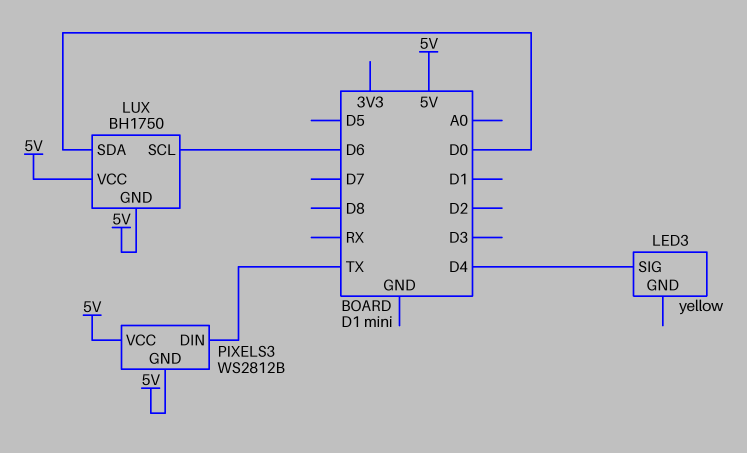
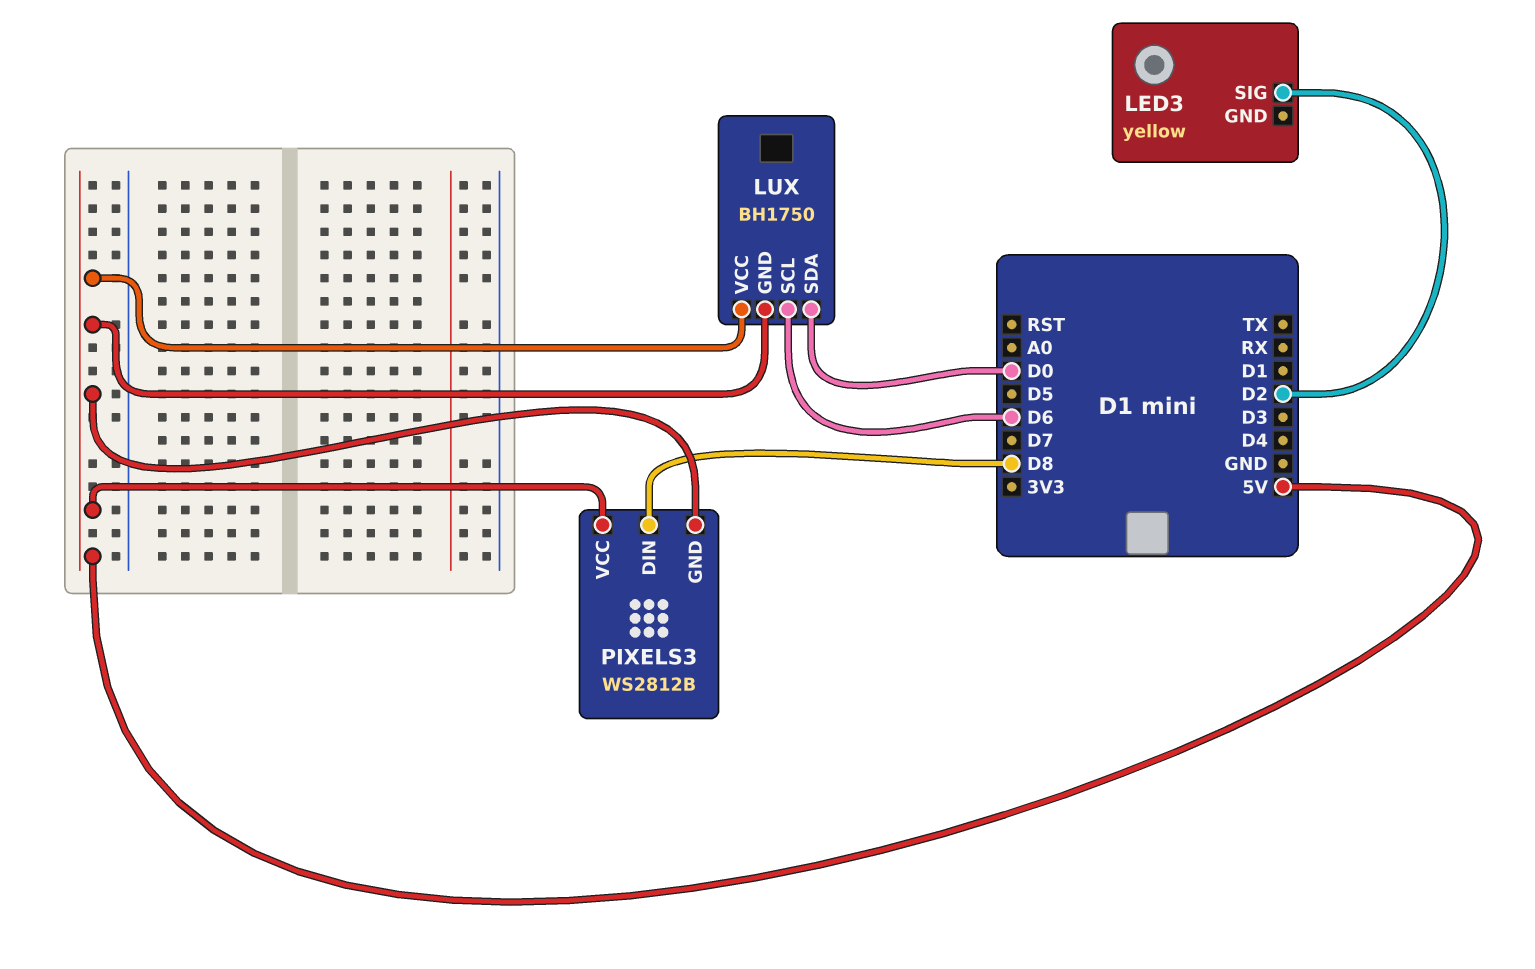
LED3 pin SIG: D4 -> D2
PIXELS3 pin DIN: TX -> D8

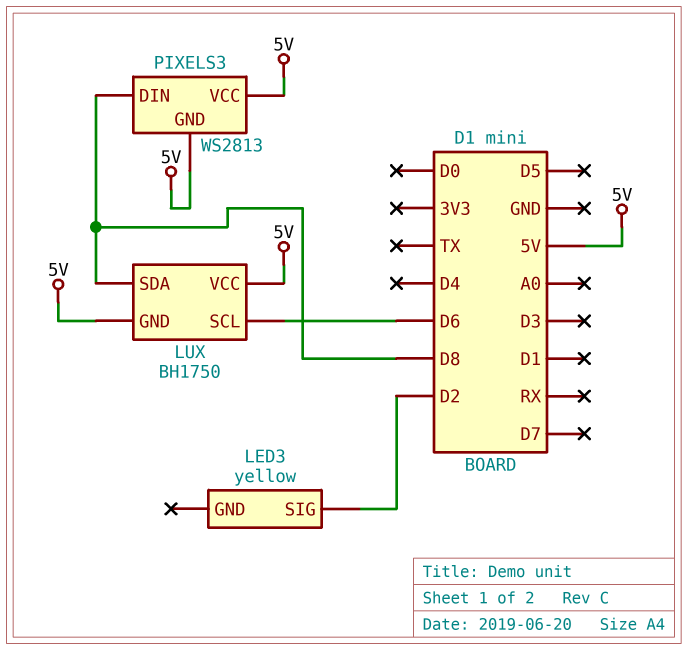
LUX pin SDA: D0 -> D8
PIXELS3: WS2812B -> WS2813

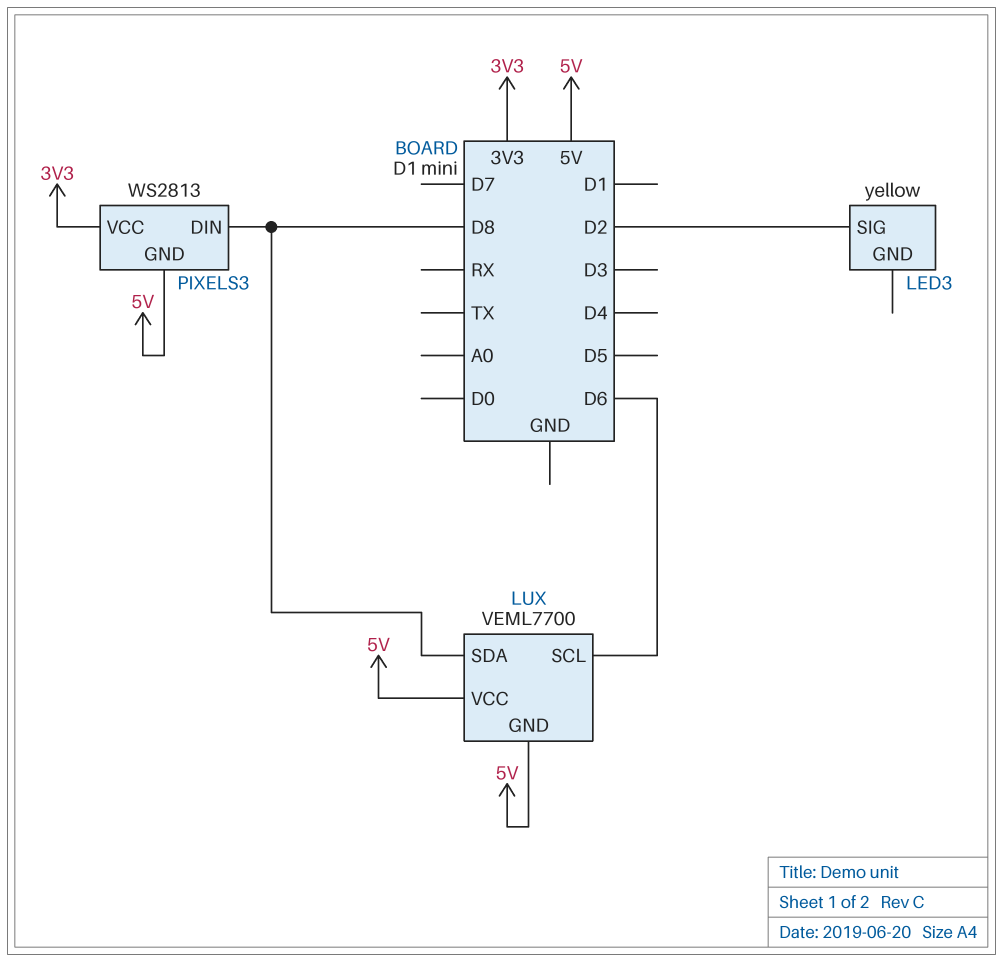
LUX: BH1750 -> VEML7700
PIXELS3 pin VCC: 5V -> 3V3

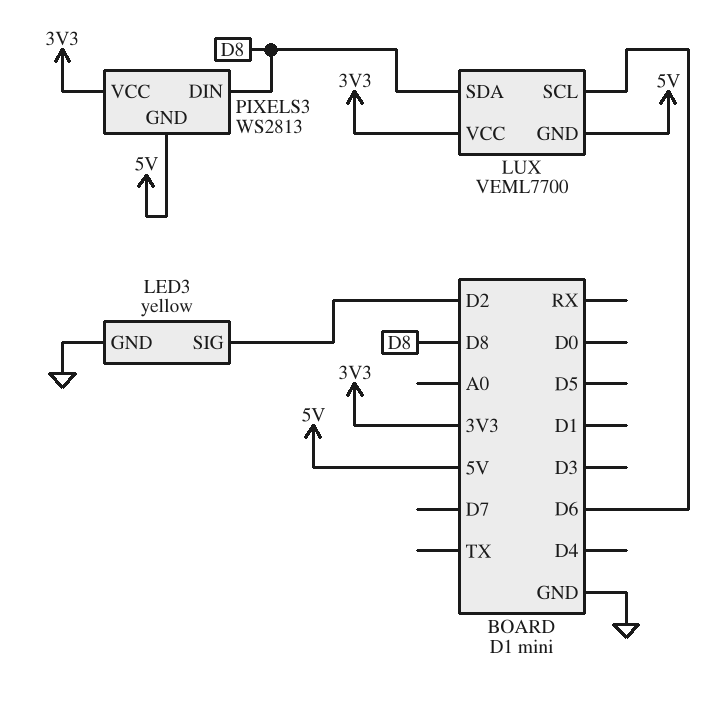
LED3 pin GND: none -> GND
LUX pin VCC: 5V -> 3V3

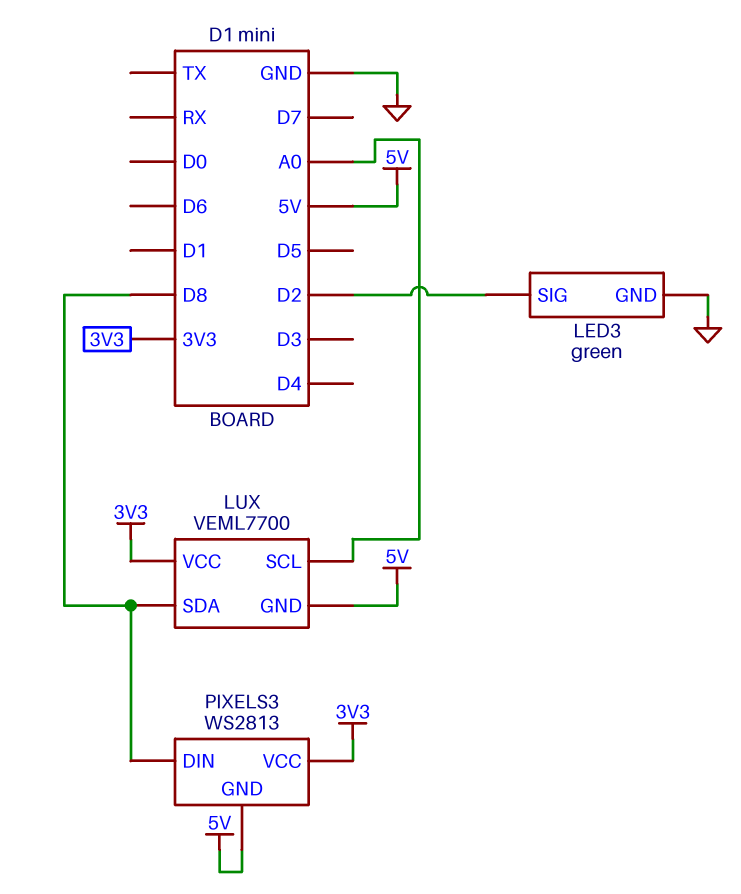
LED3: yellow -> green
LUX pin SCL: D6 -> A0

